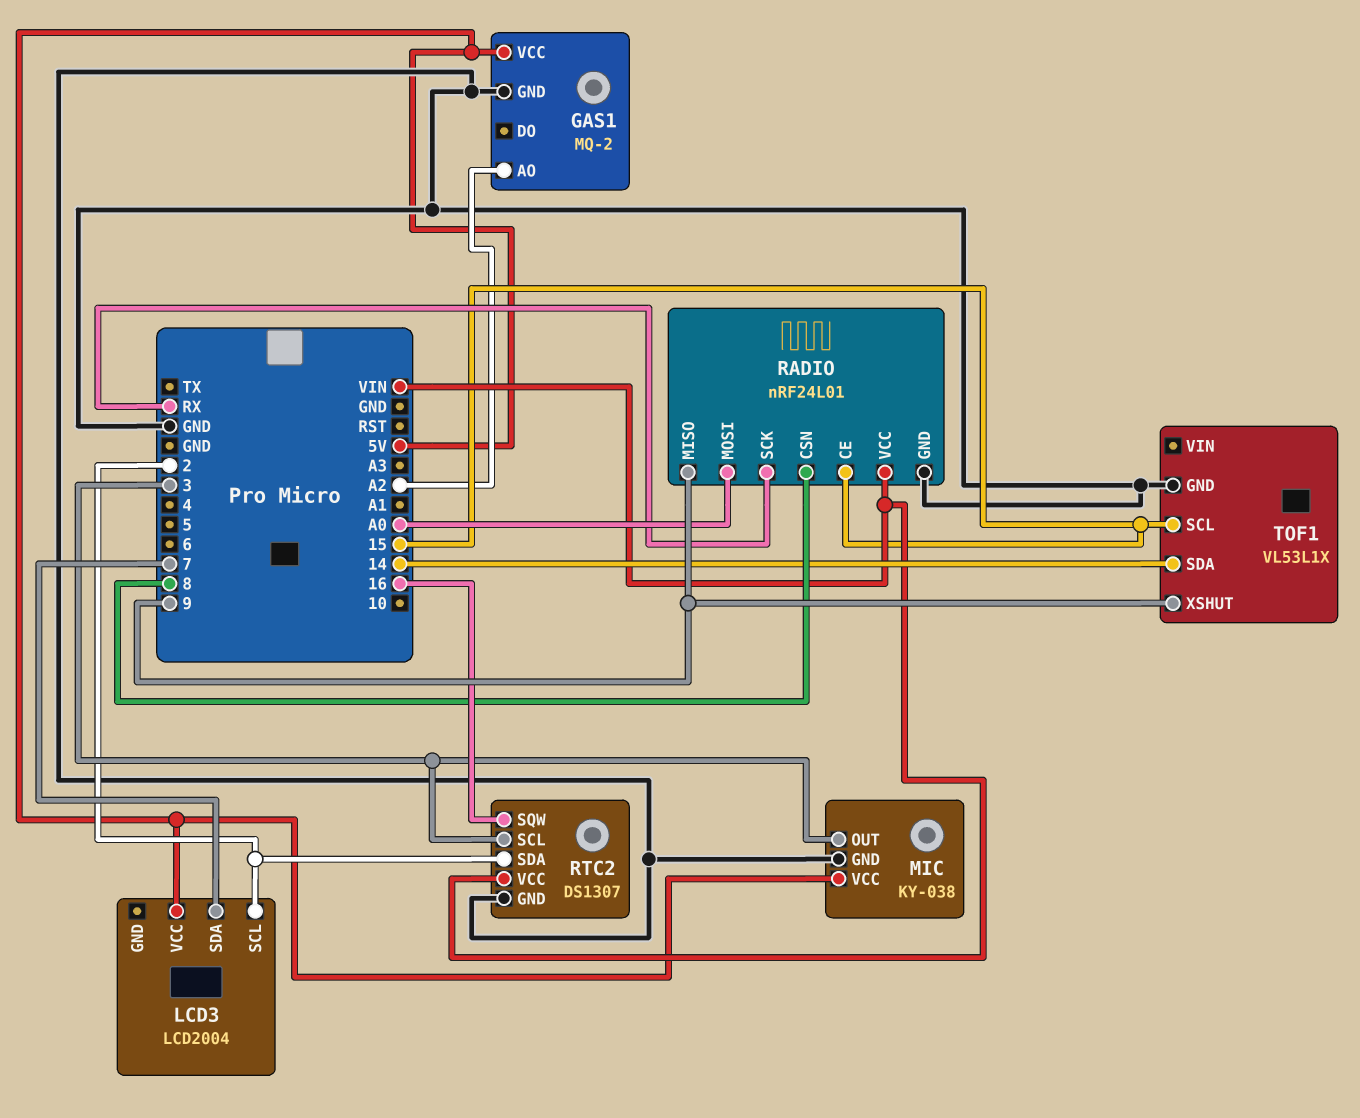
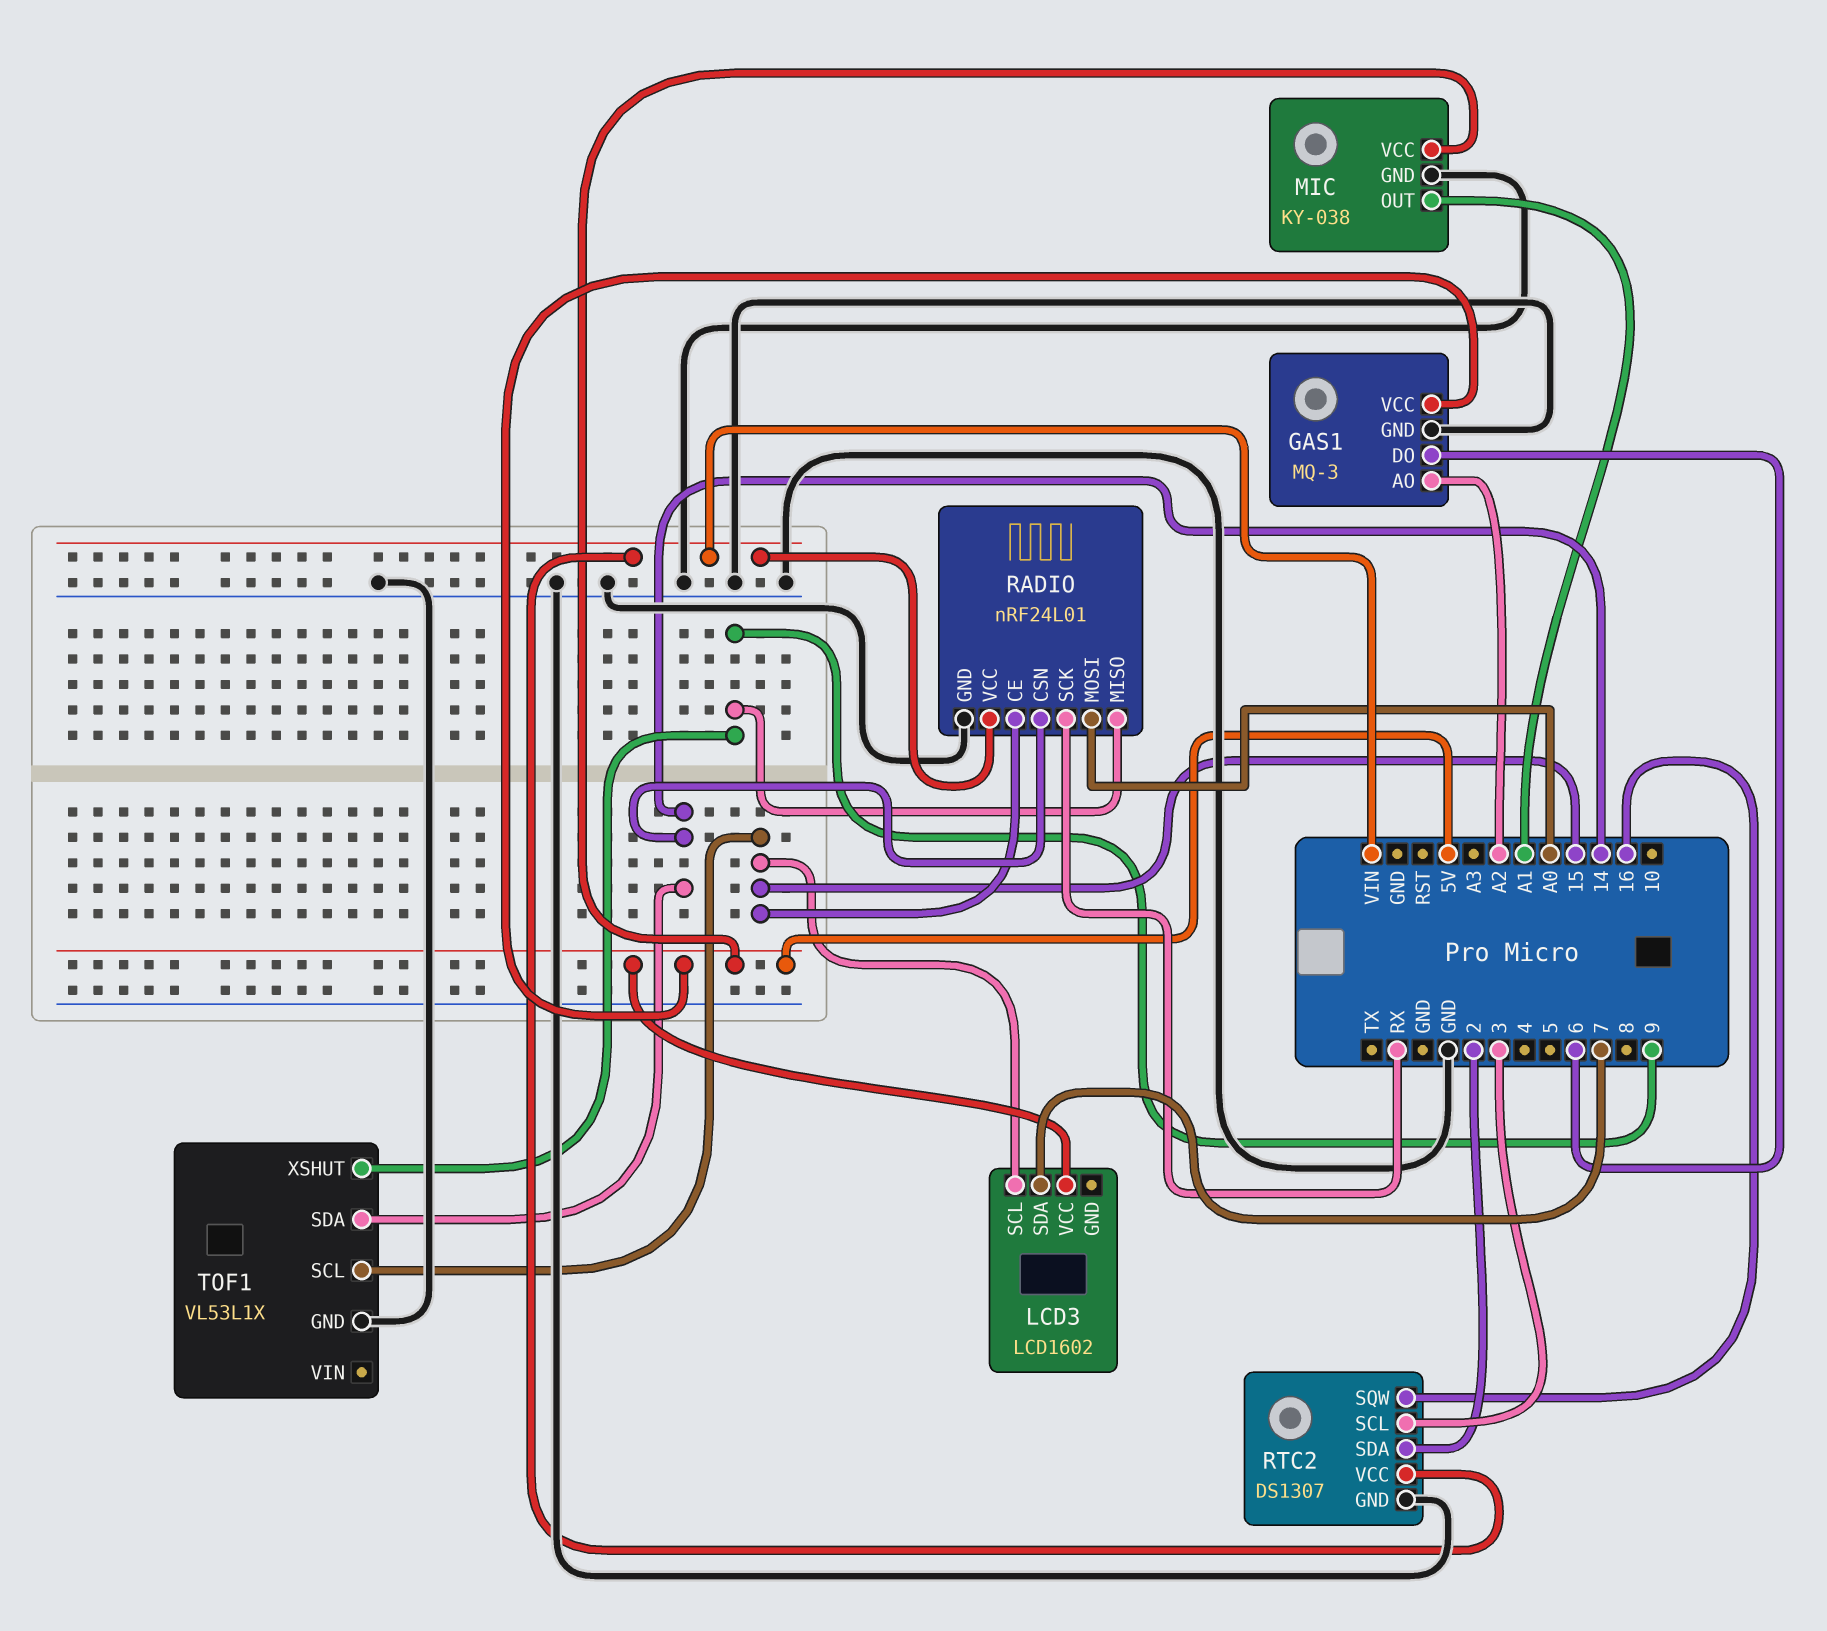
GAS1: MQ-2 -> MQ-3
GAS1 pin DO: none -> 6
LCD3: LCD2004 -> LCD1602
LCD3 pin SCL: 2 -> 15
MIC pin OUT: 3 -> A1
RADIO pin CSN: 8 -> 14

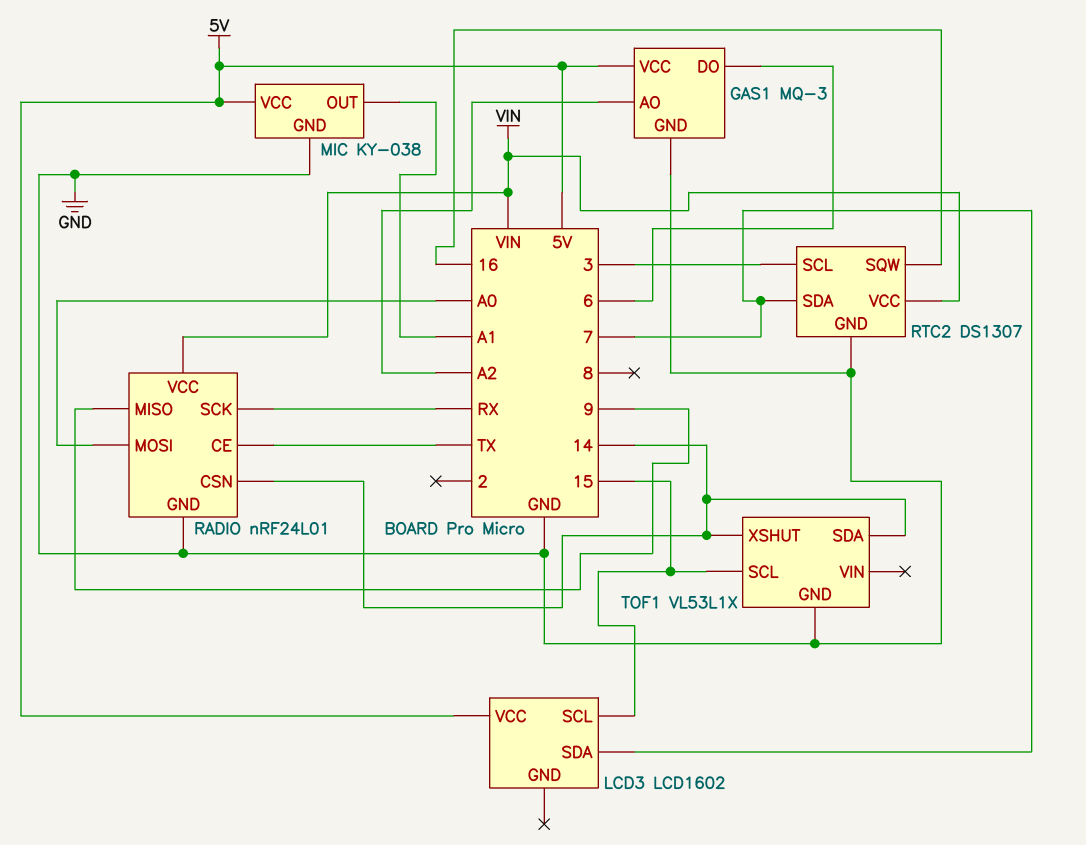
RADIO pin CE: 15 -> TX
RTC2 pin SDA: 2 -> 7
TOF1 pin XSHUT: 9 -> 14

